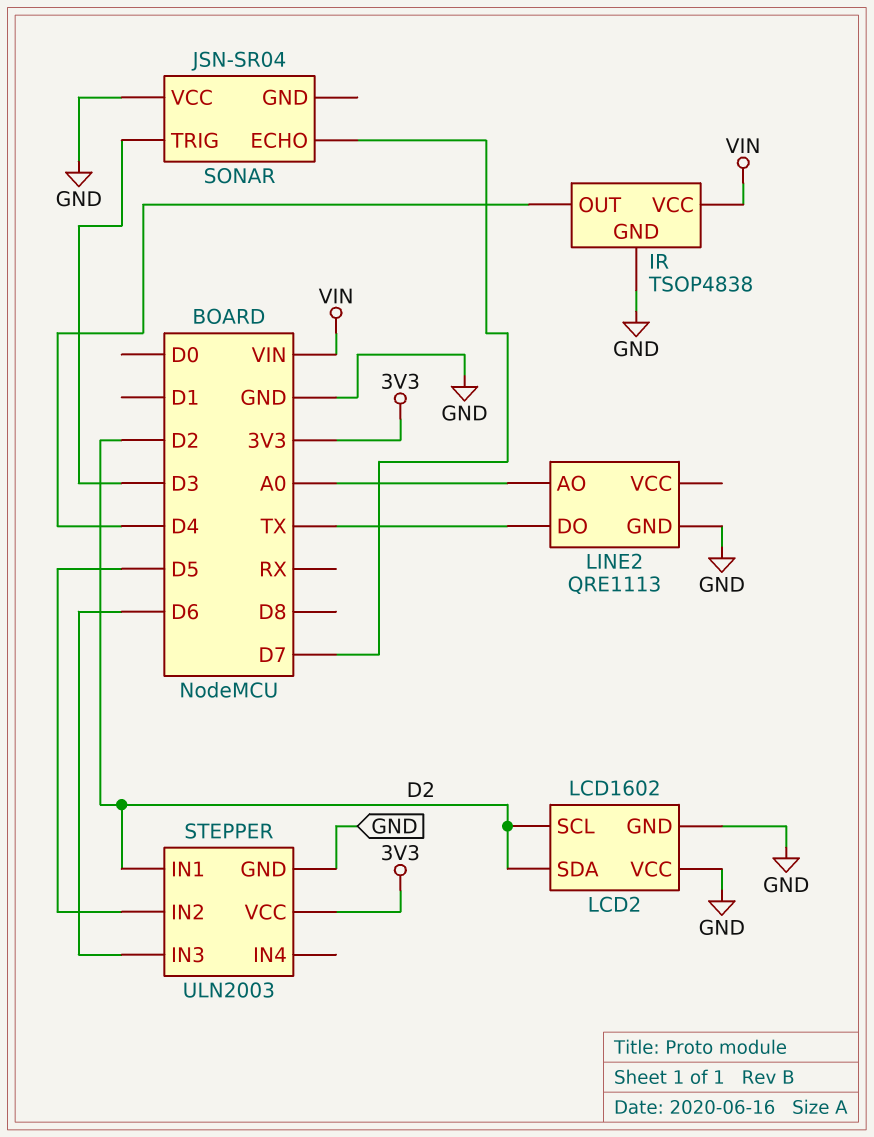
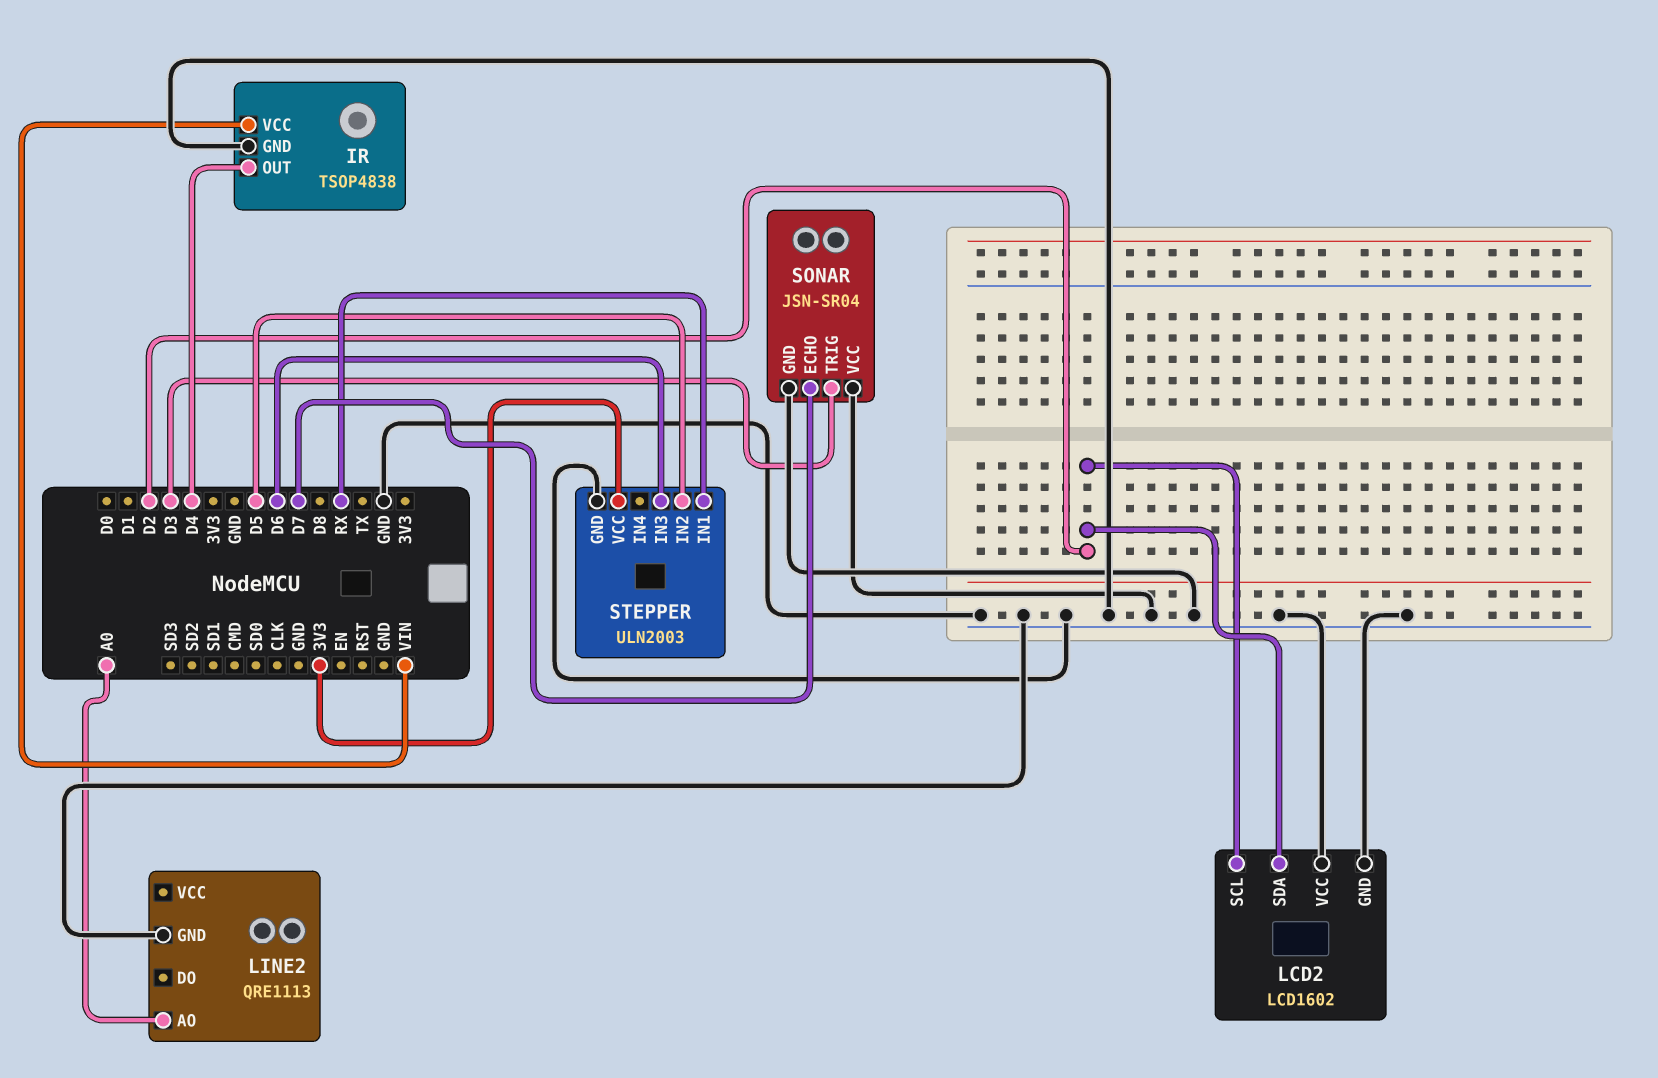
LINE2 pin DO: TX -> none
SONAR pin GND: none -> GND
STEPPER pin IN1: D2 -> RX

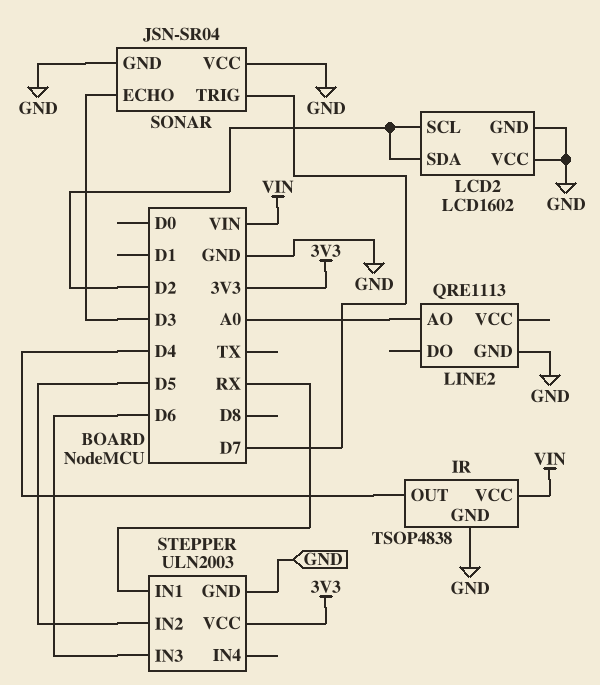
SONAR pin ECHO: D7 -> D3
SONAR pin TRIG: D3 -> D7

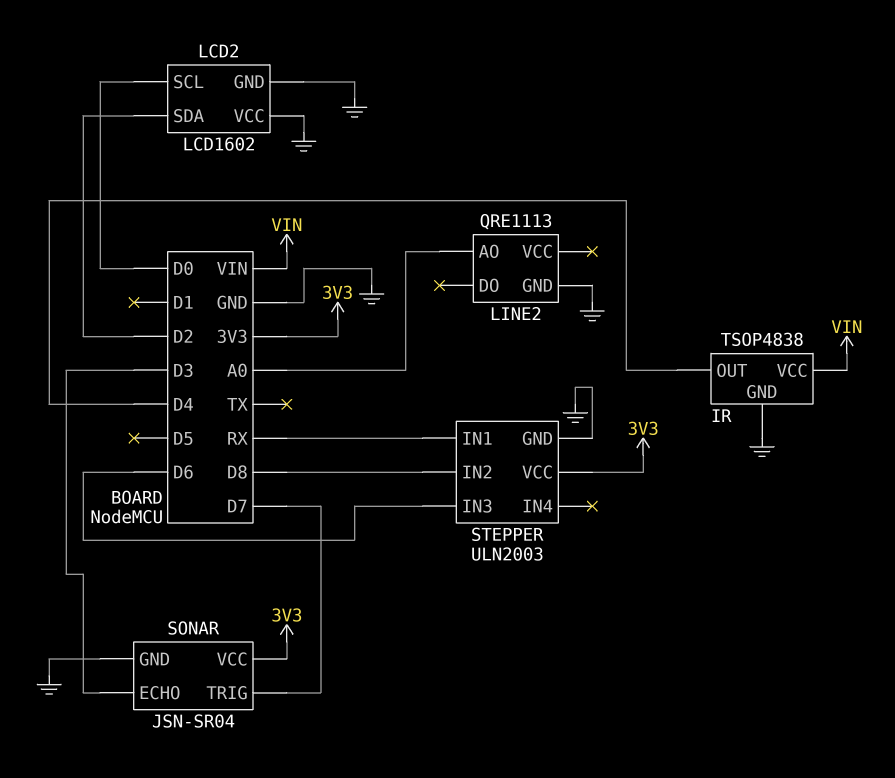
LCD2 pin SCL: D2 -> D0
SONAR pin VCC: GND -> 3V3
STEPPER pin IN2: D5 -> D8

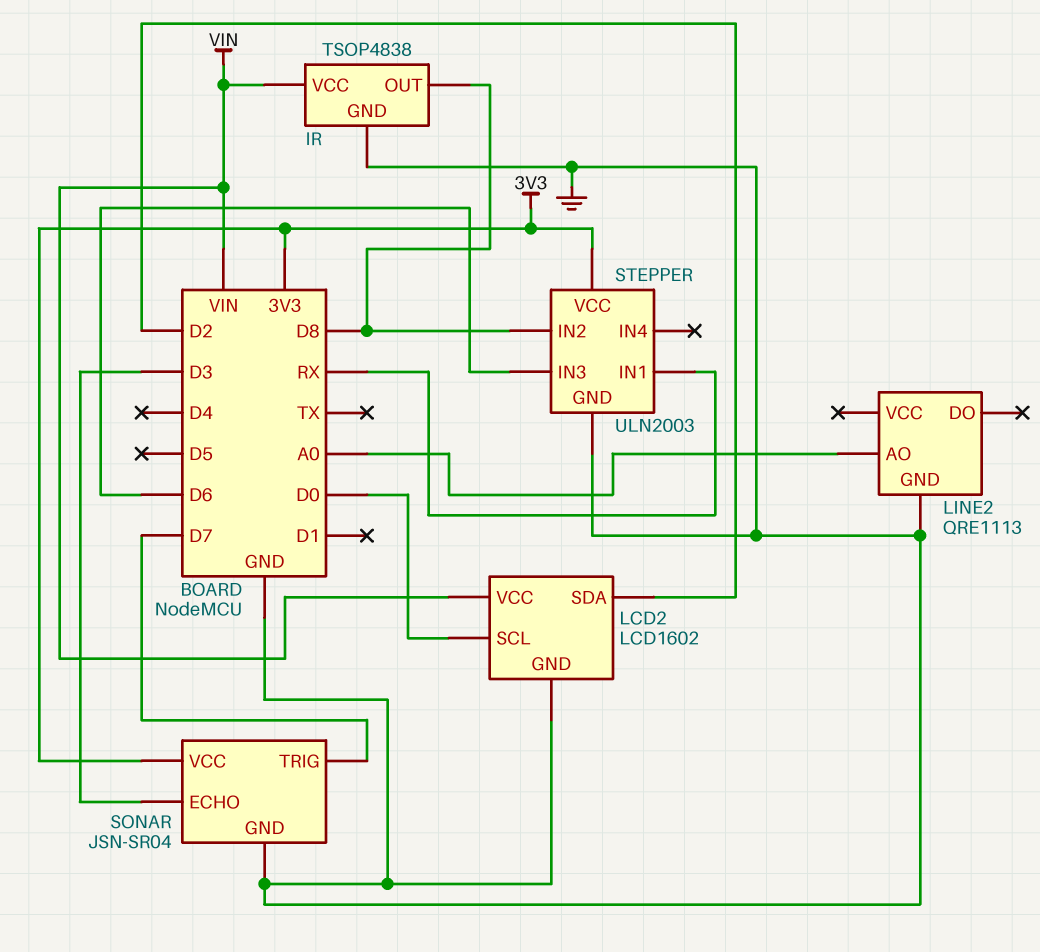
IR pin OUT: D4 -> D8
LCD2 pin VCC: GND -> VIN

